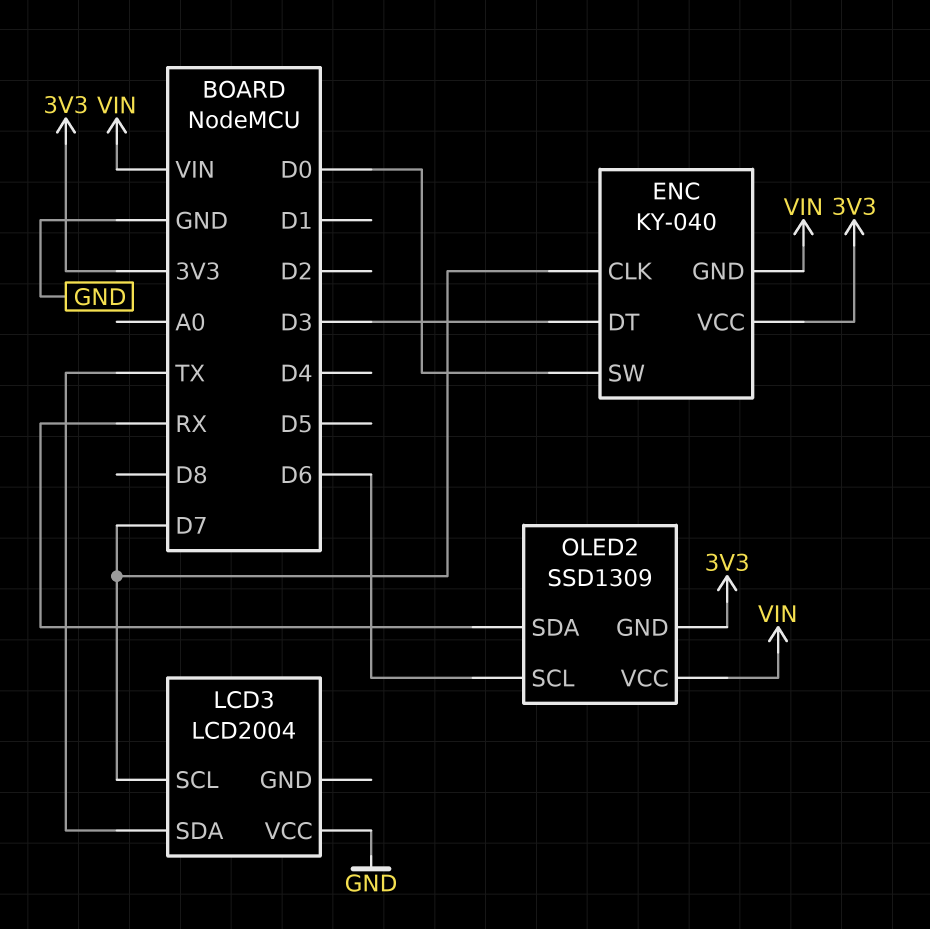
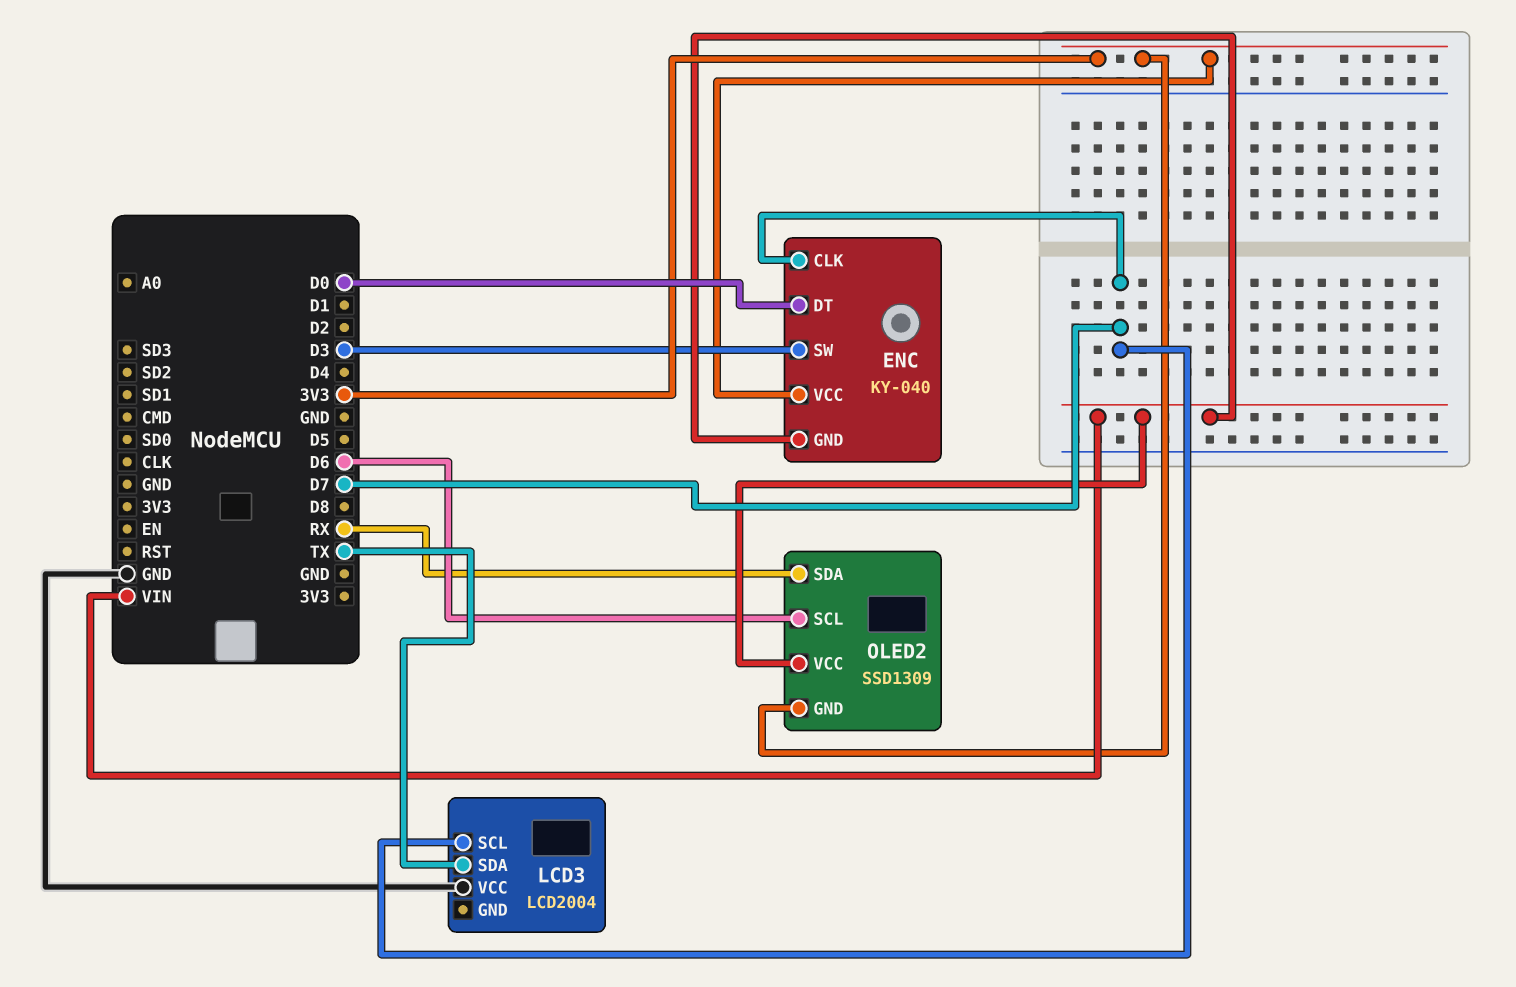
ENC pin DT: D3 -> D0
ENC pin SW: D0 -> D3

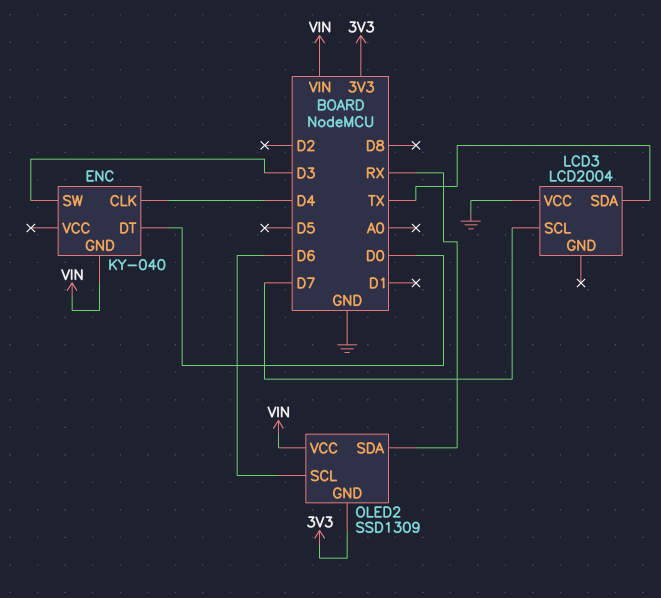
ENC pin CLK: D7 -> D4
ENC pin VCC: 3V3 -> none

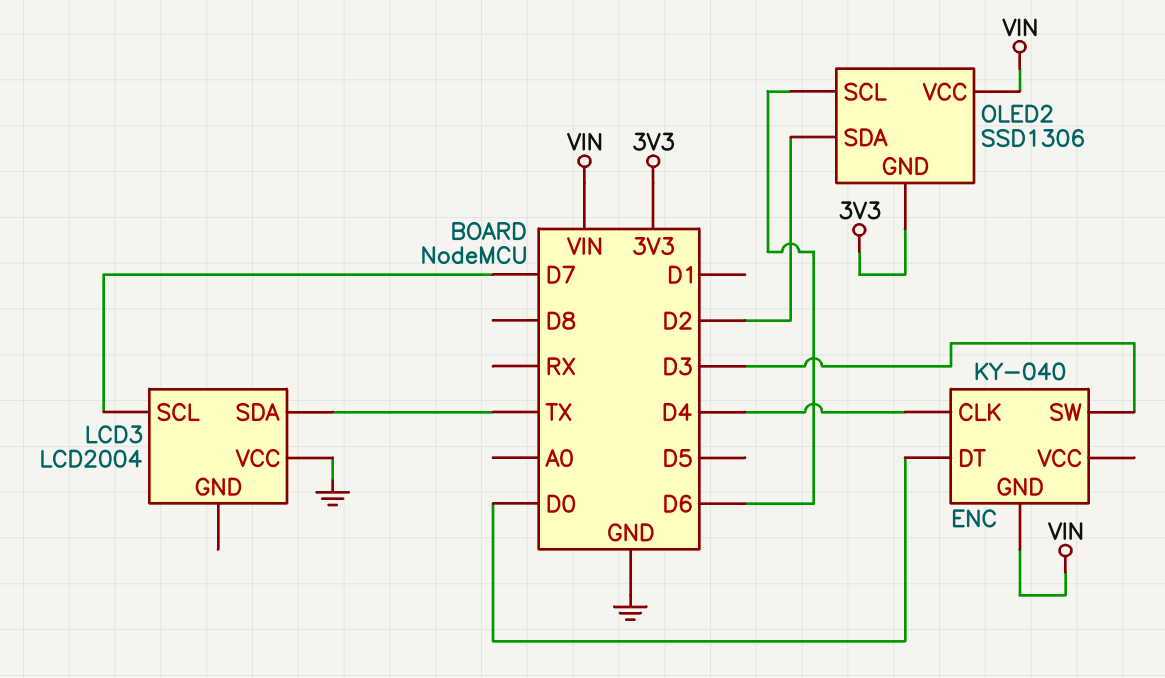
OLED2: SSD1309 -> SSD1306
OLED2 pin SDA: RX -> D2

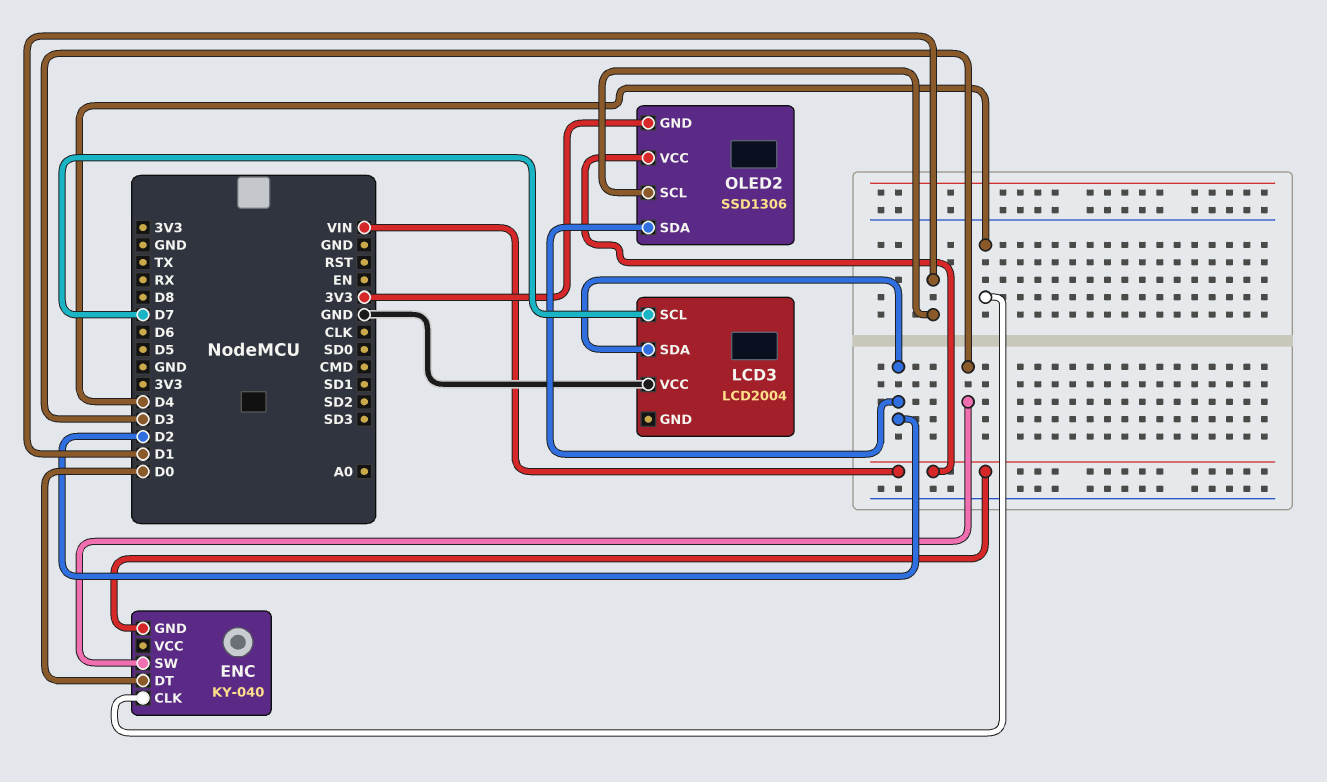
LCD3 pin SDA: TX -> D2
OLED2 pin SCL: D6 -> D1

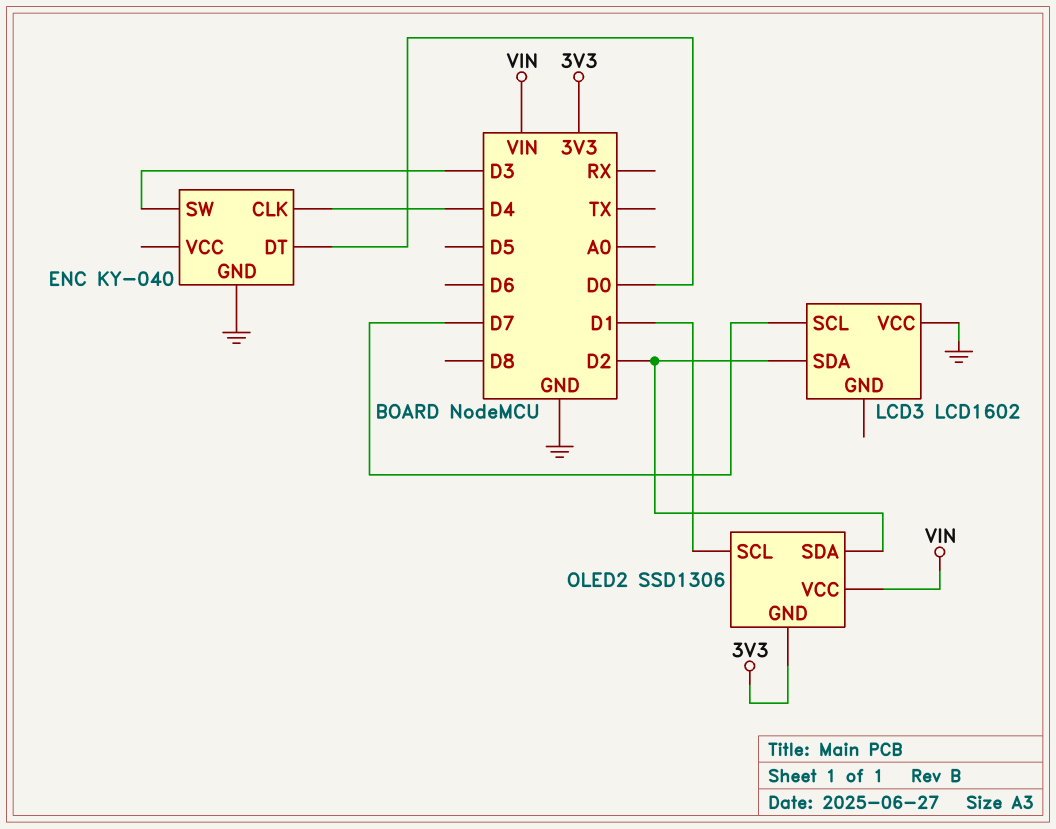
ENC pin GND: VIN -> GND
LCD3: LCD2004 -> LCD1602

